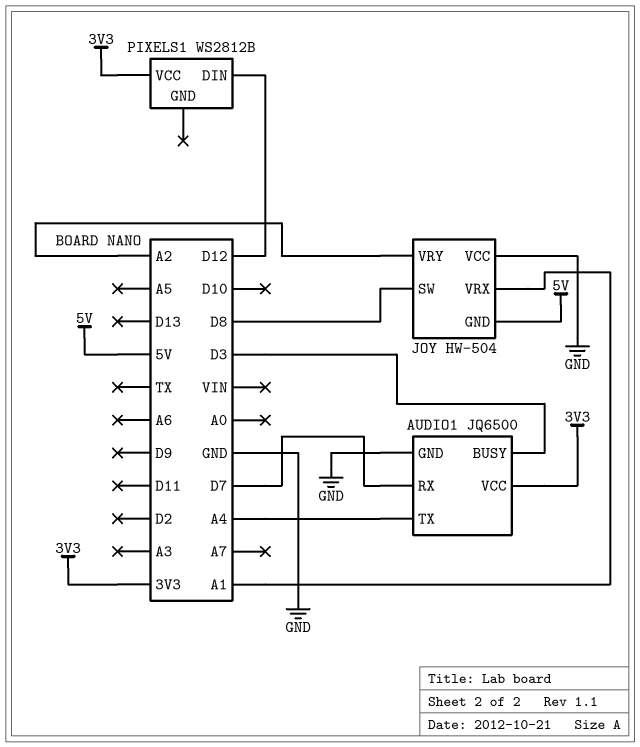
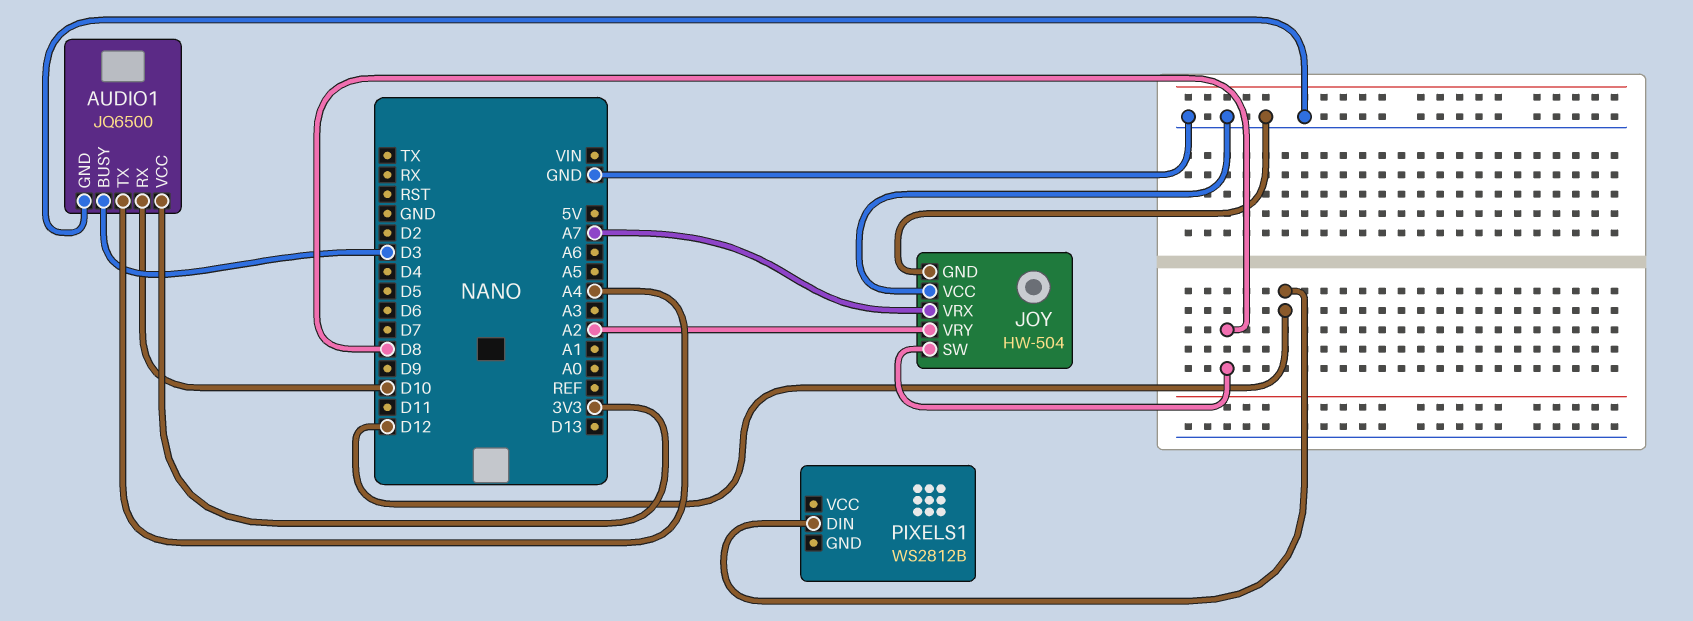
AUDIO1 pin RX: D7 -> D10
JOY pin GND: 5V -> GND
JOY pin VRX: A1 -> A7
PIXELS1 pin VCC: 3V3 -> none

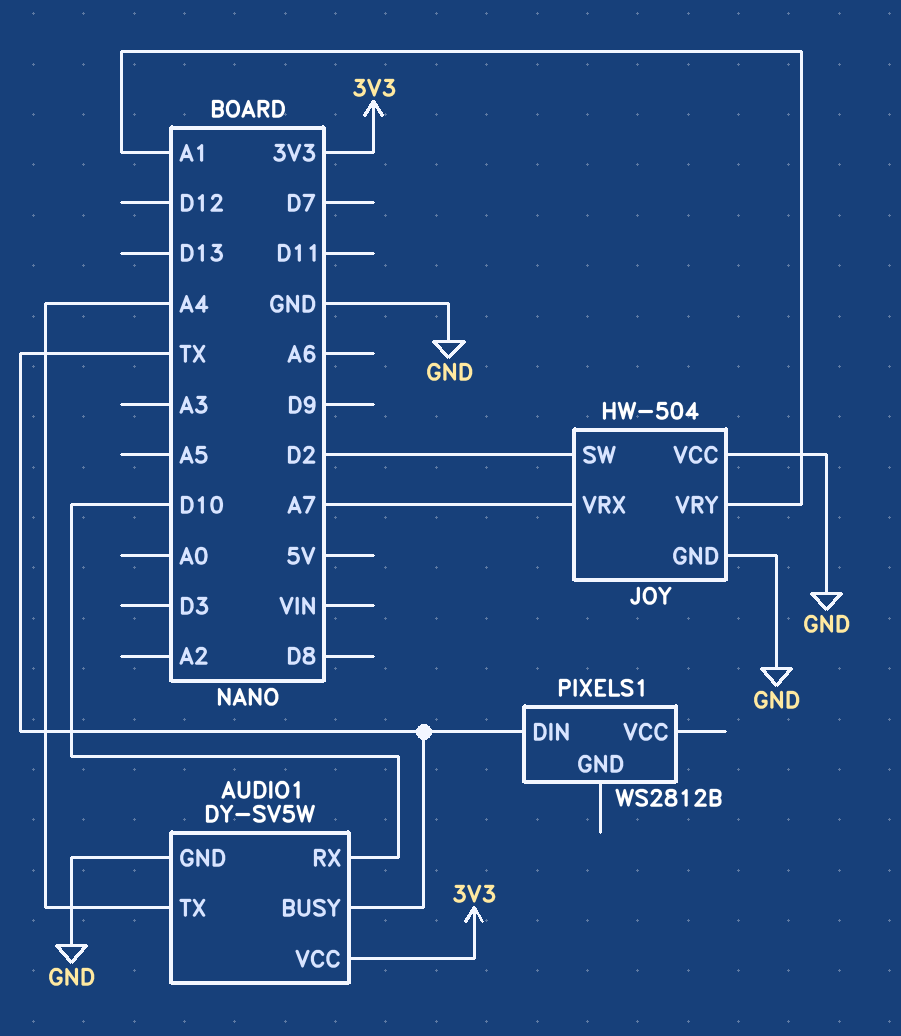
AUDIO1: JQ6500 -> DY-SV5W
AUDIO1 pin BUSY: D3 -> TX
JOY pin SW: D8 -> D2
JOY pin VRY: A2 -> A1
PIXELS1 pin DIN: D12 -> TX

